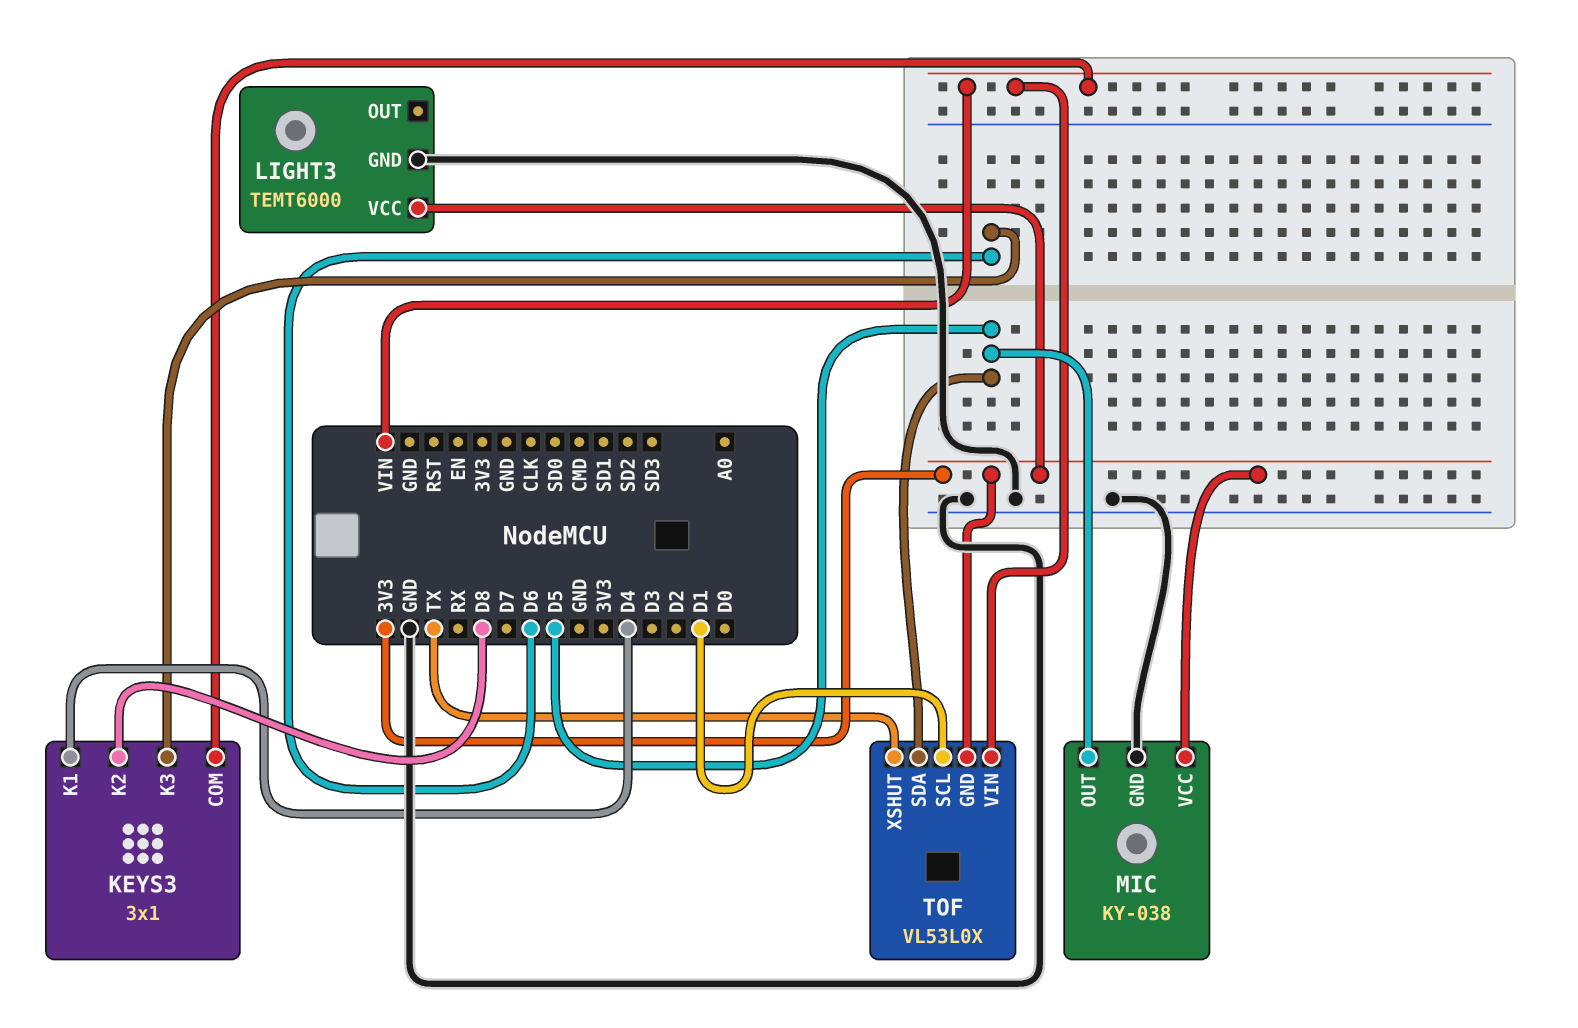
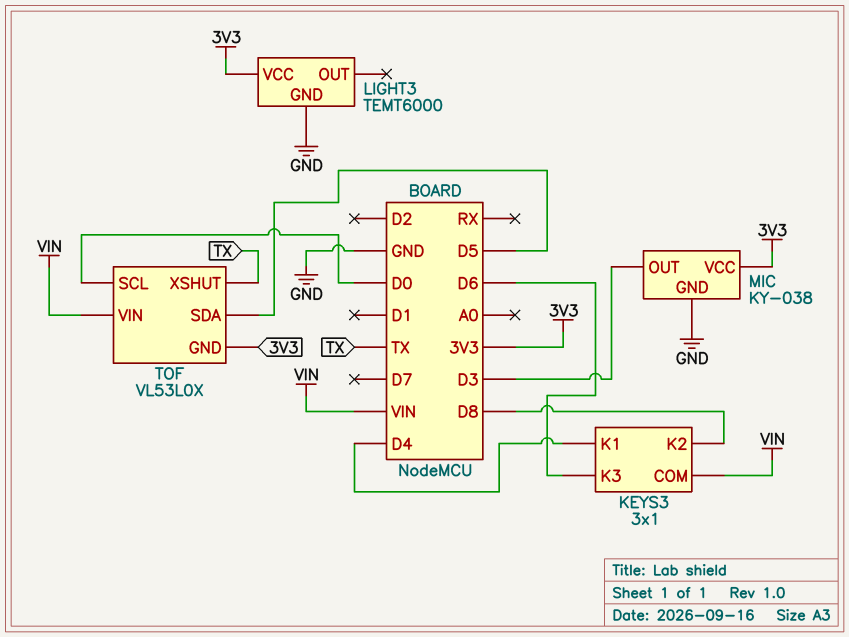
MIC pin OUT: D5 -> D3
TOF pin SCL: D1 -> D0

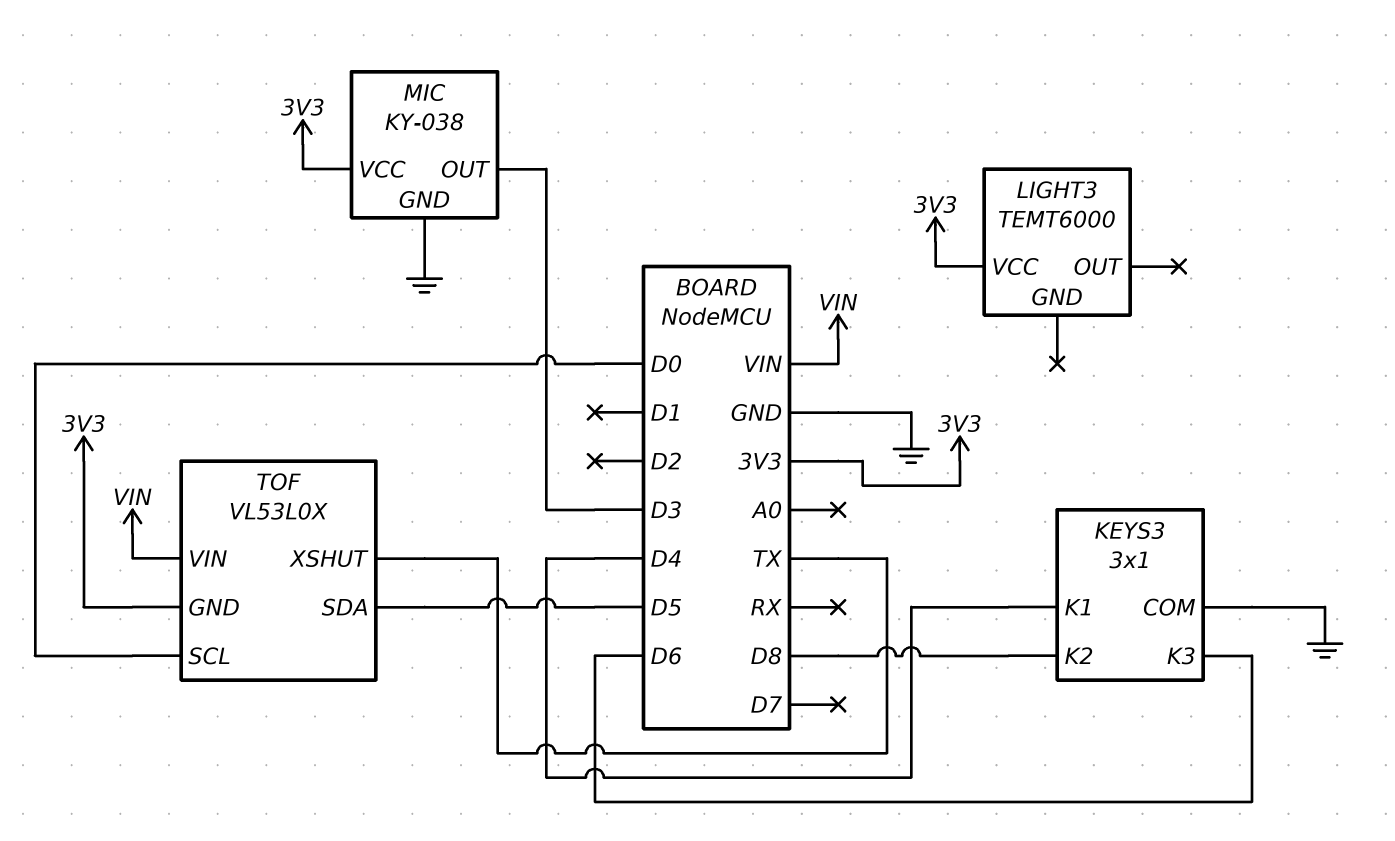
KEYS3 pin COM: VIN -> GND
LIGHT3 pin GND: GND -> none

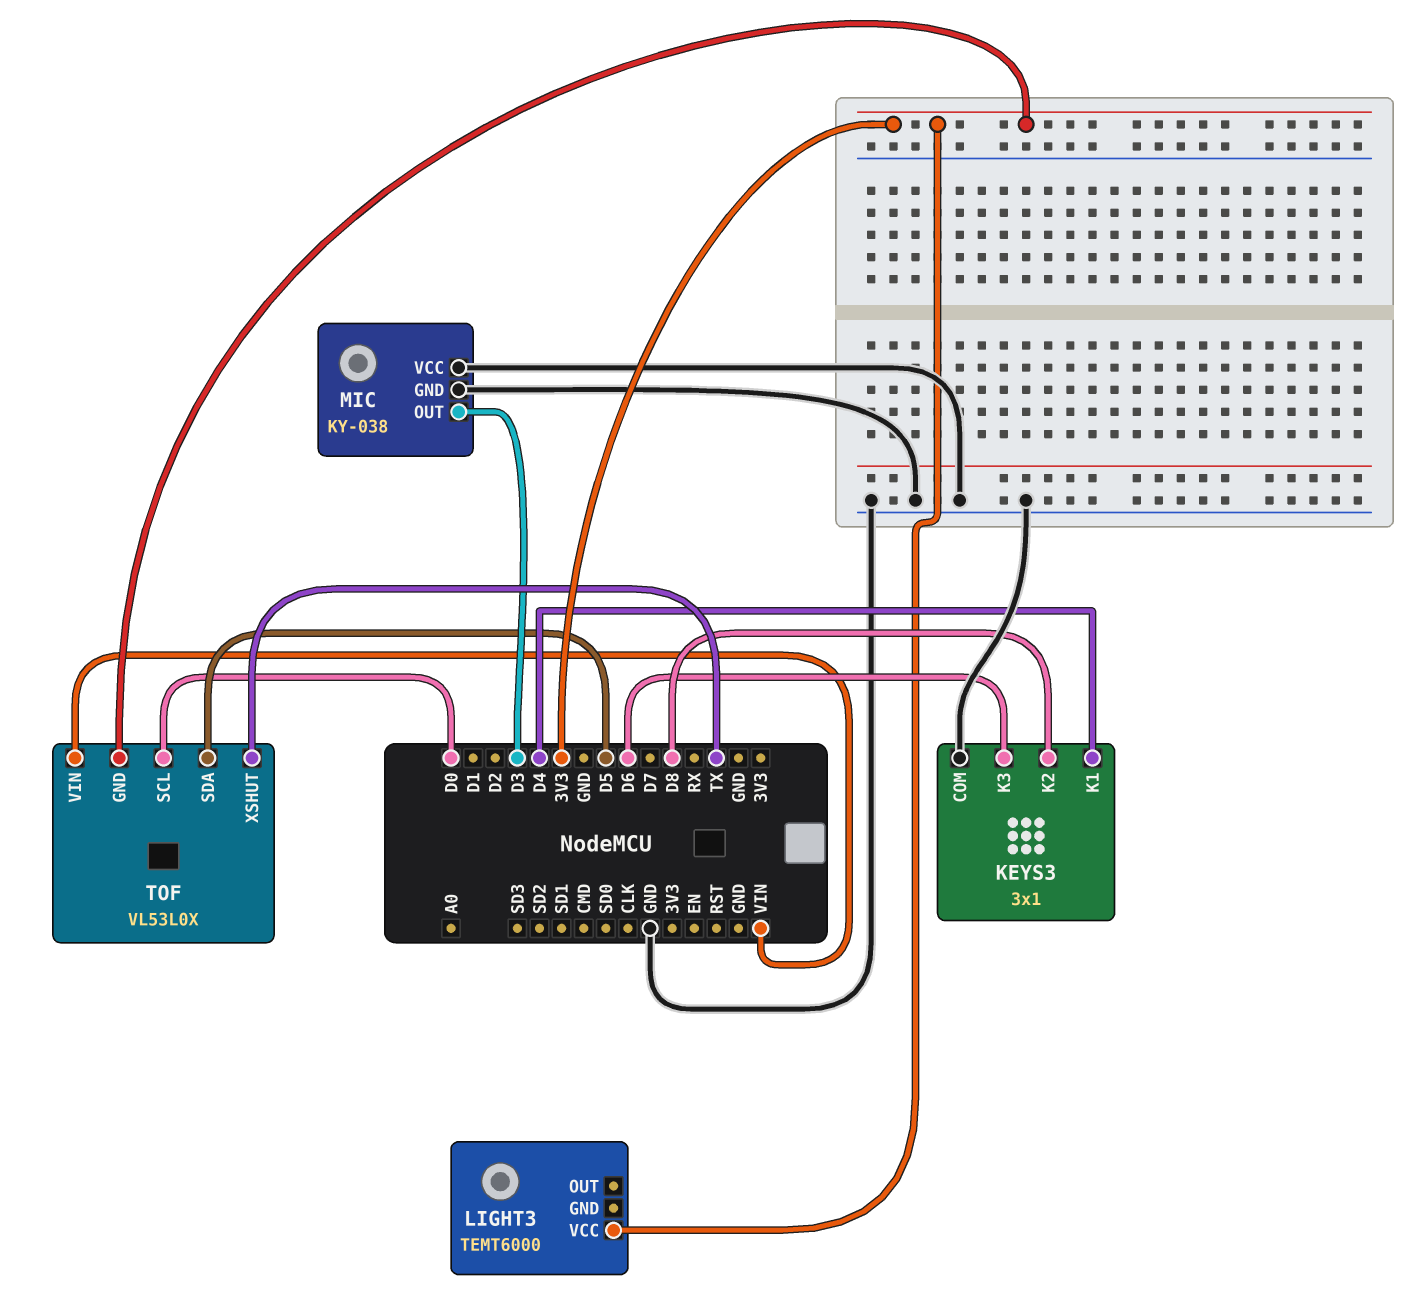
MIC pin VCC: 3V3 -> GND

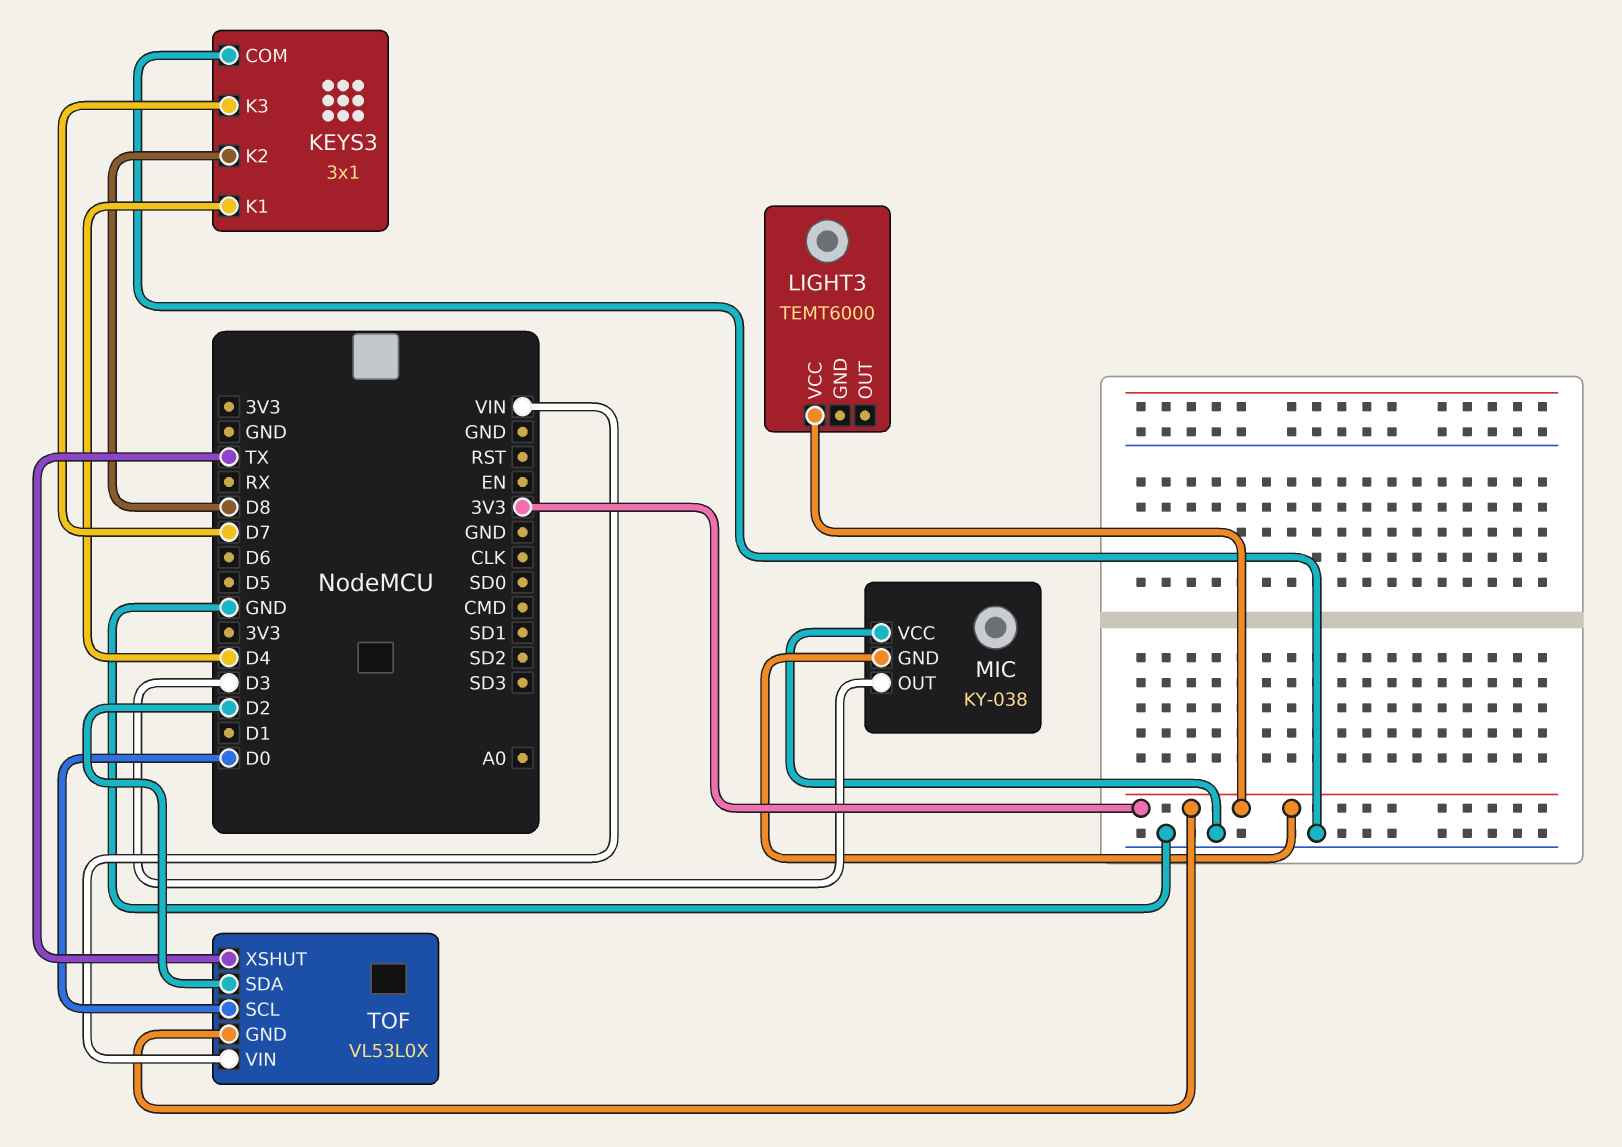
KEYS3 pin K3: D6 -> D7
MIC pin GND: GND -> 3V3
TOF pin SDA: D5 -> D2

